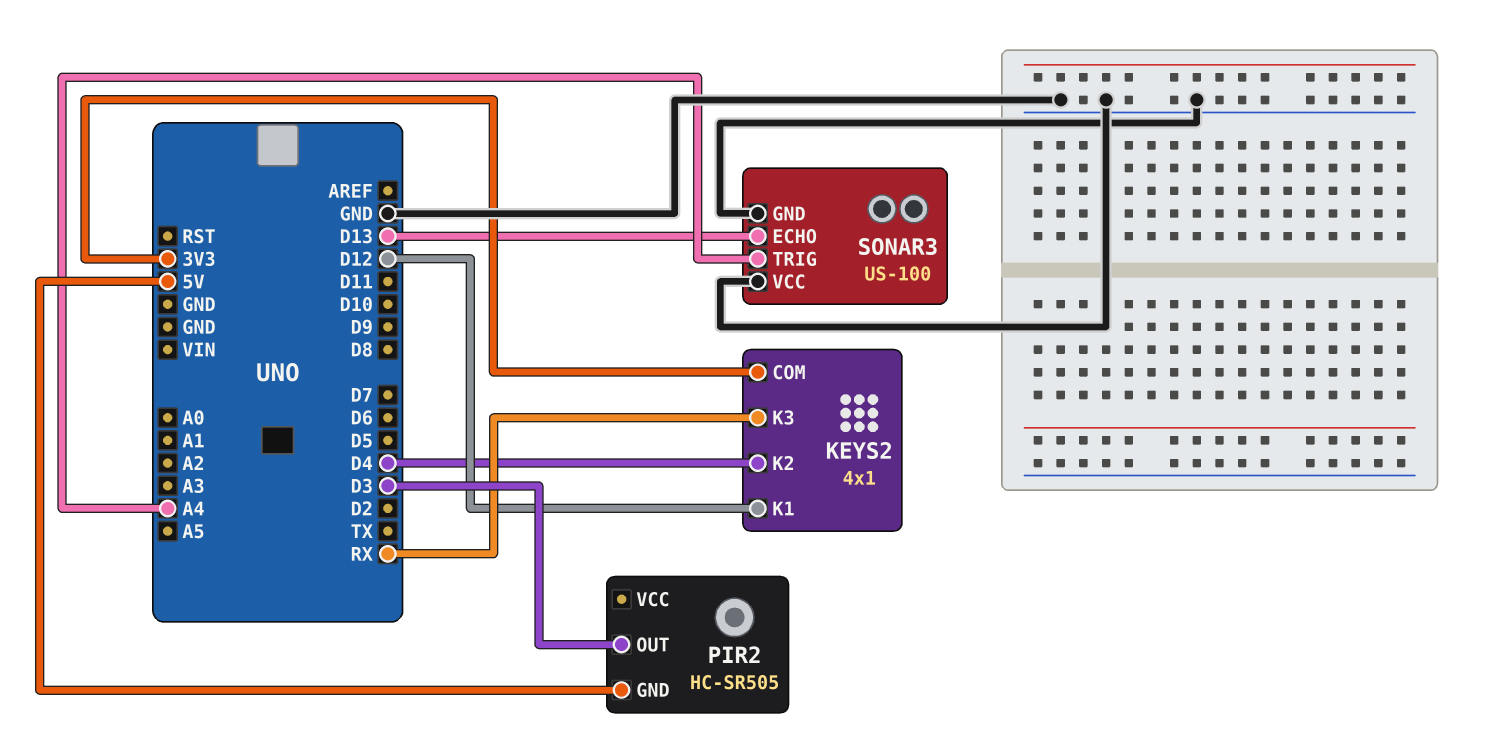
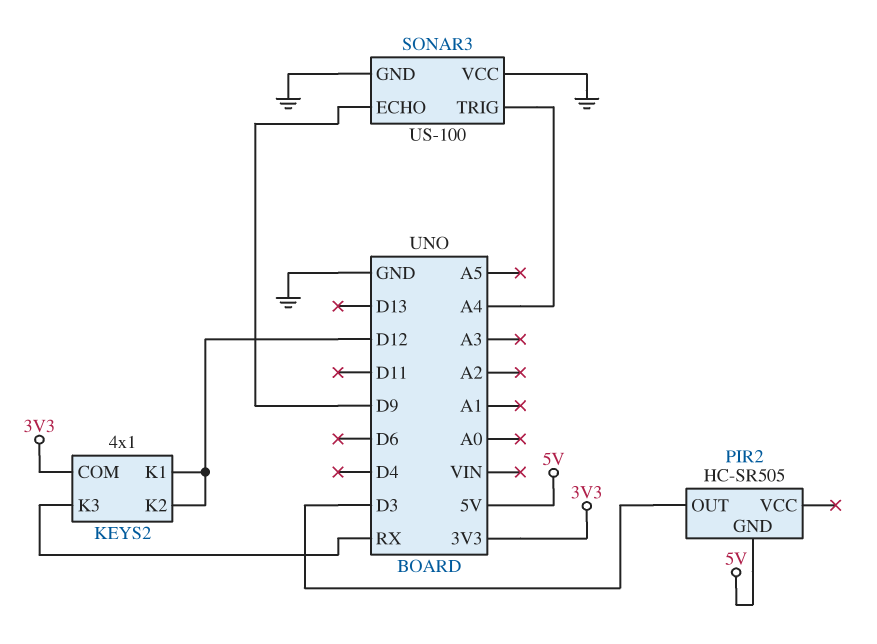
KEYS2 pin K2: D4 -> D12
SONAR3 pin ECHO: D13 -> D9

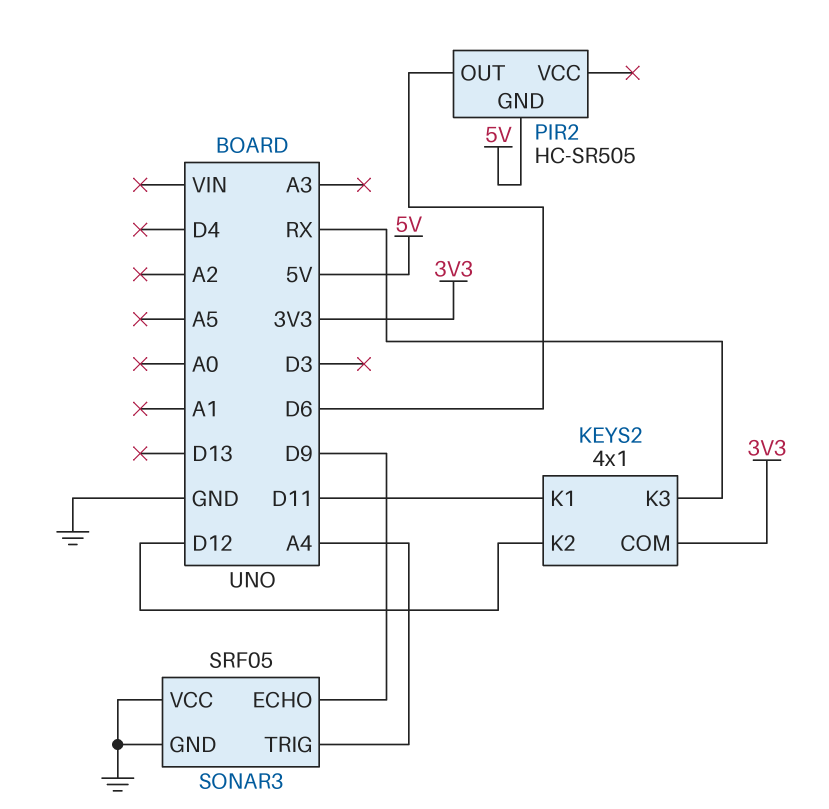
KEYS2 pin K1: D12 -> D11
PIR2 pin OUT: D3 -> D6
SONAR3: US-100 -> SRF05

